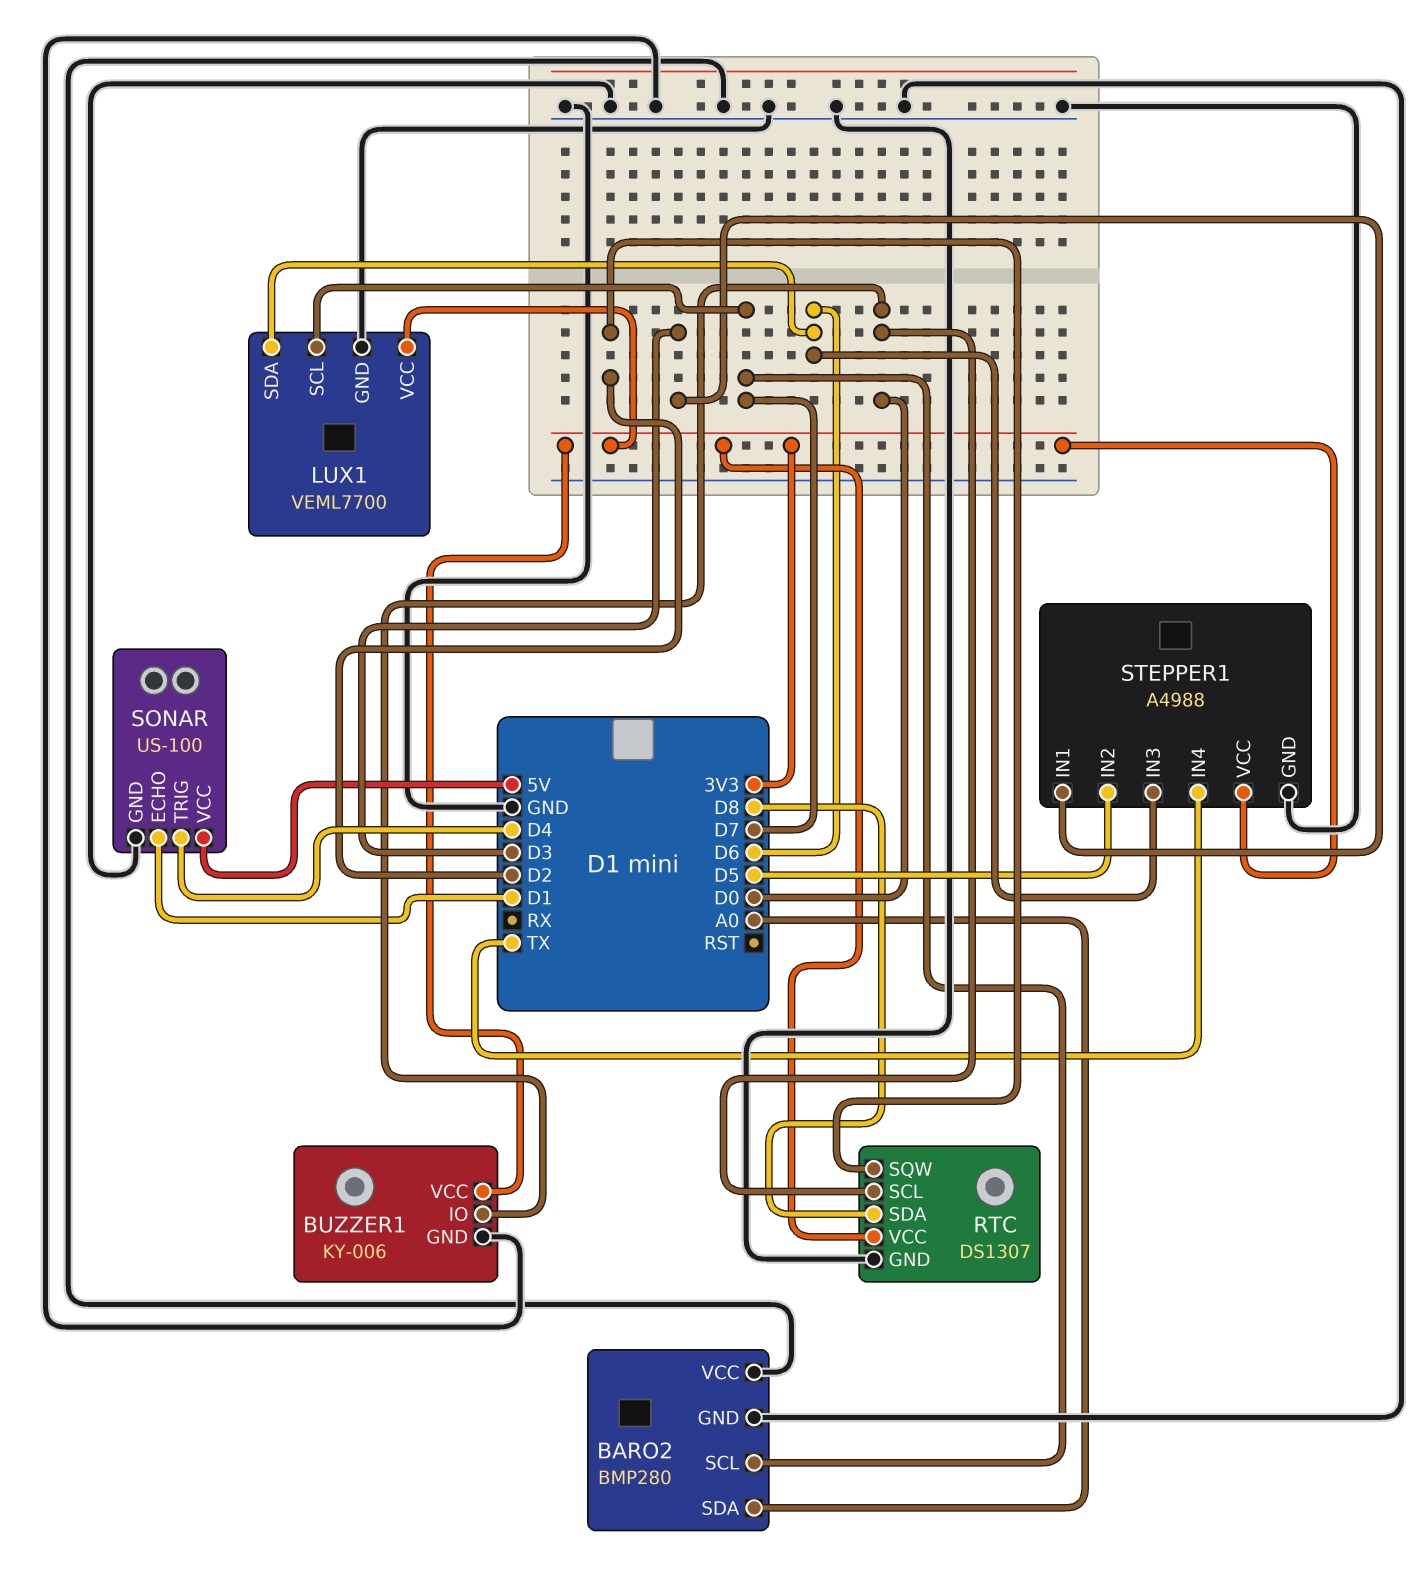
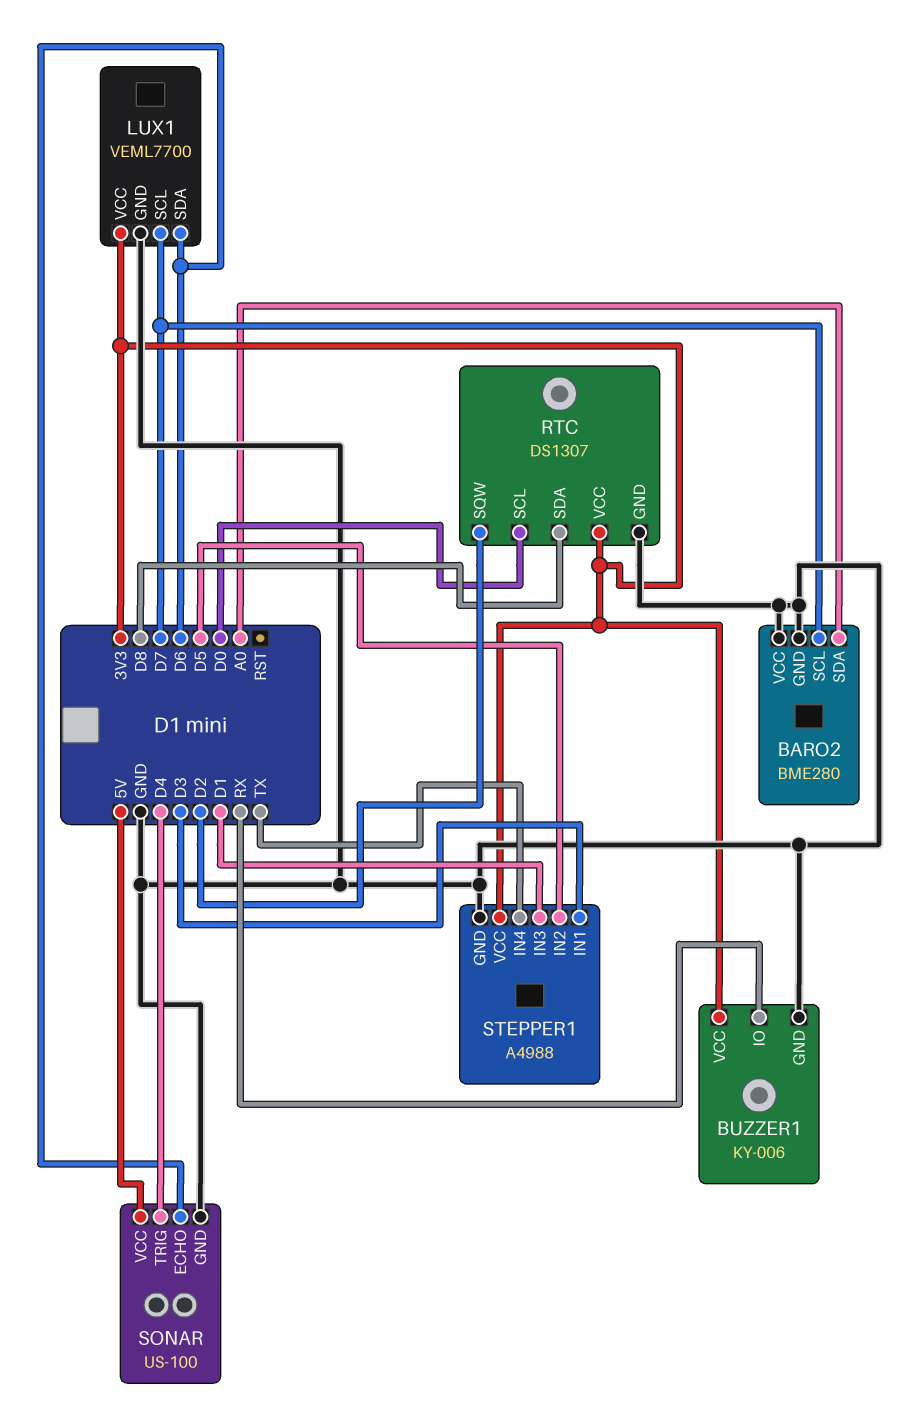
BARO2: BMP280 -> BME280
BUZZER1 pin IO: D0 -> RX
SONAR pin ECHO: D1 -> D6
STEPPER1 pin IN3: D6 -> D1

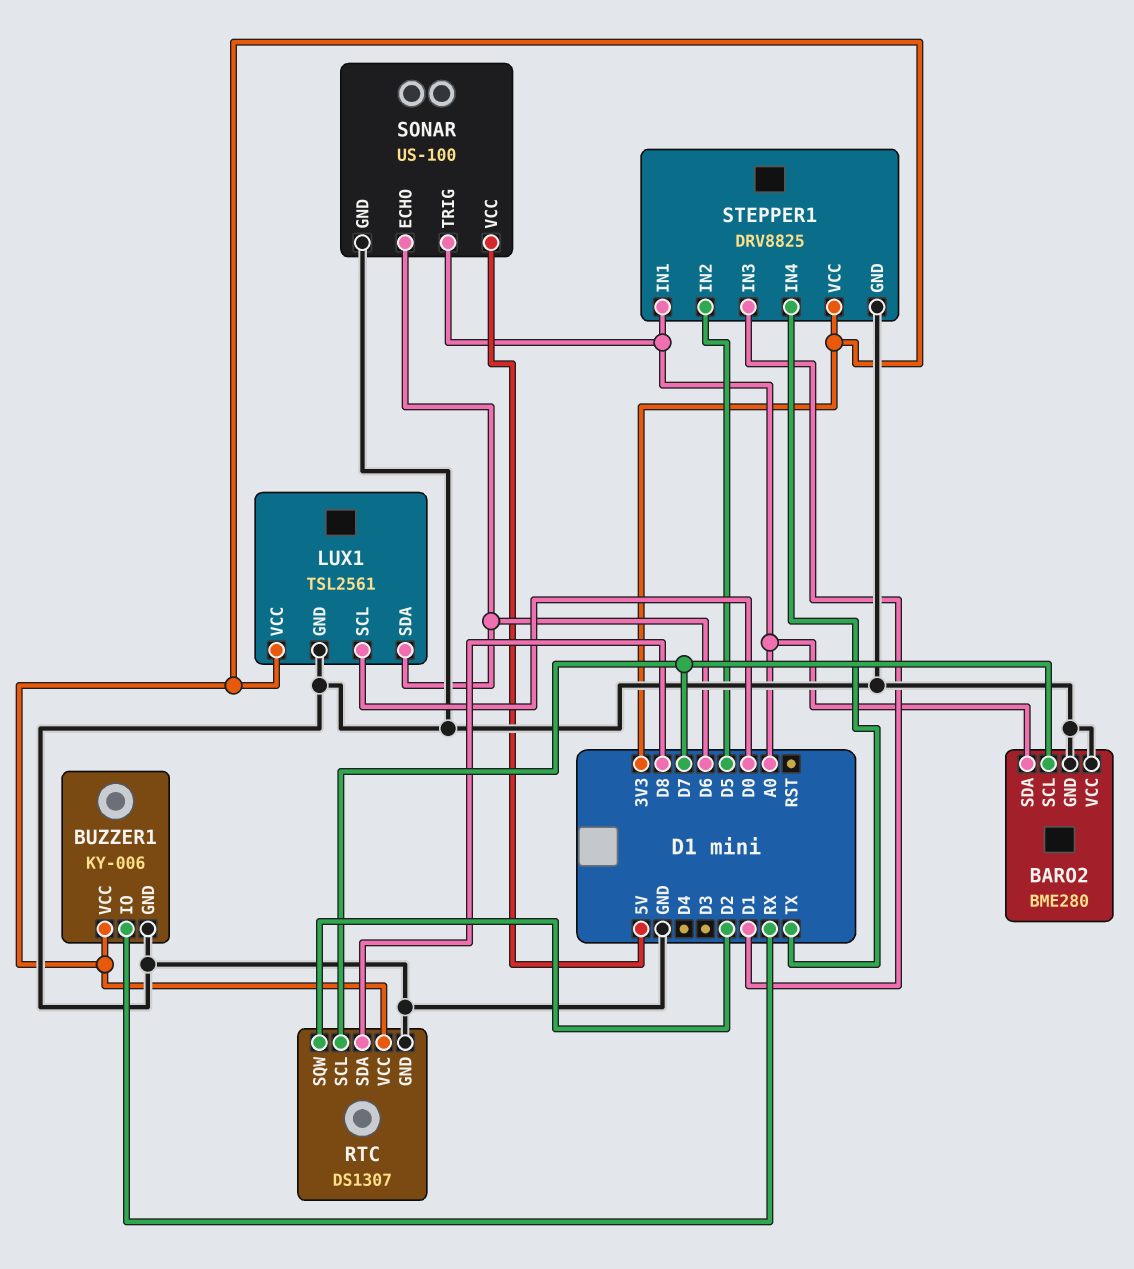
LUX1: VEML7700 -> TSL2561
LUX1 pin SCL: D7 -> D0
RTC pin SCL: D0 -> D7
SONAR pin TRIG: D4 -> A0
STEPPER1: A4988 -> DRV8825
STEPPER1 pin IN1: D3 -> A0

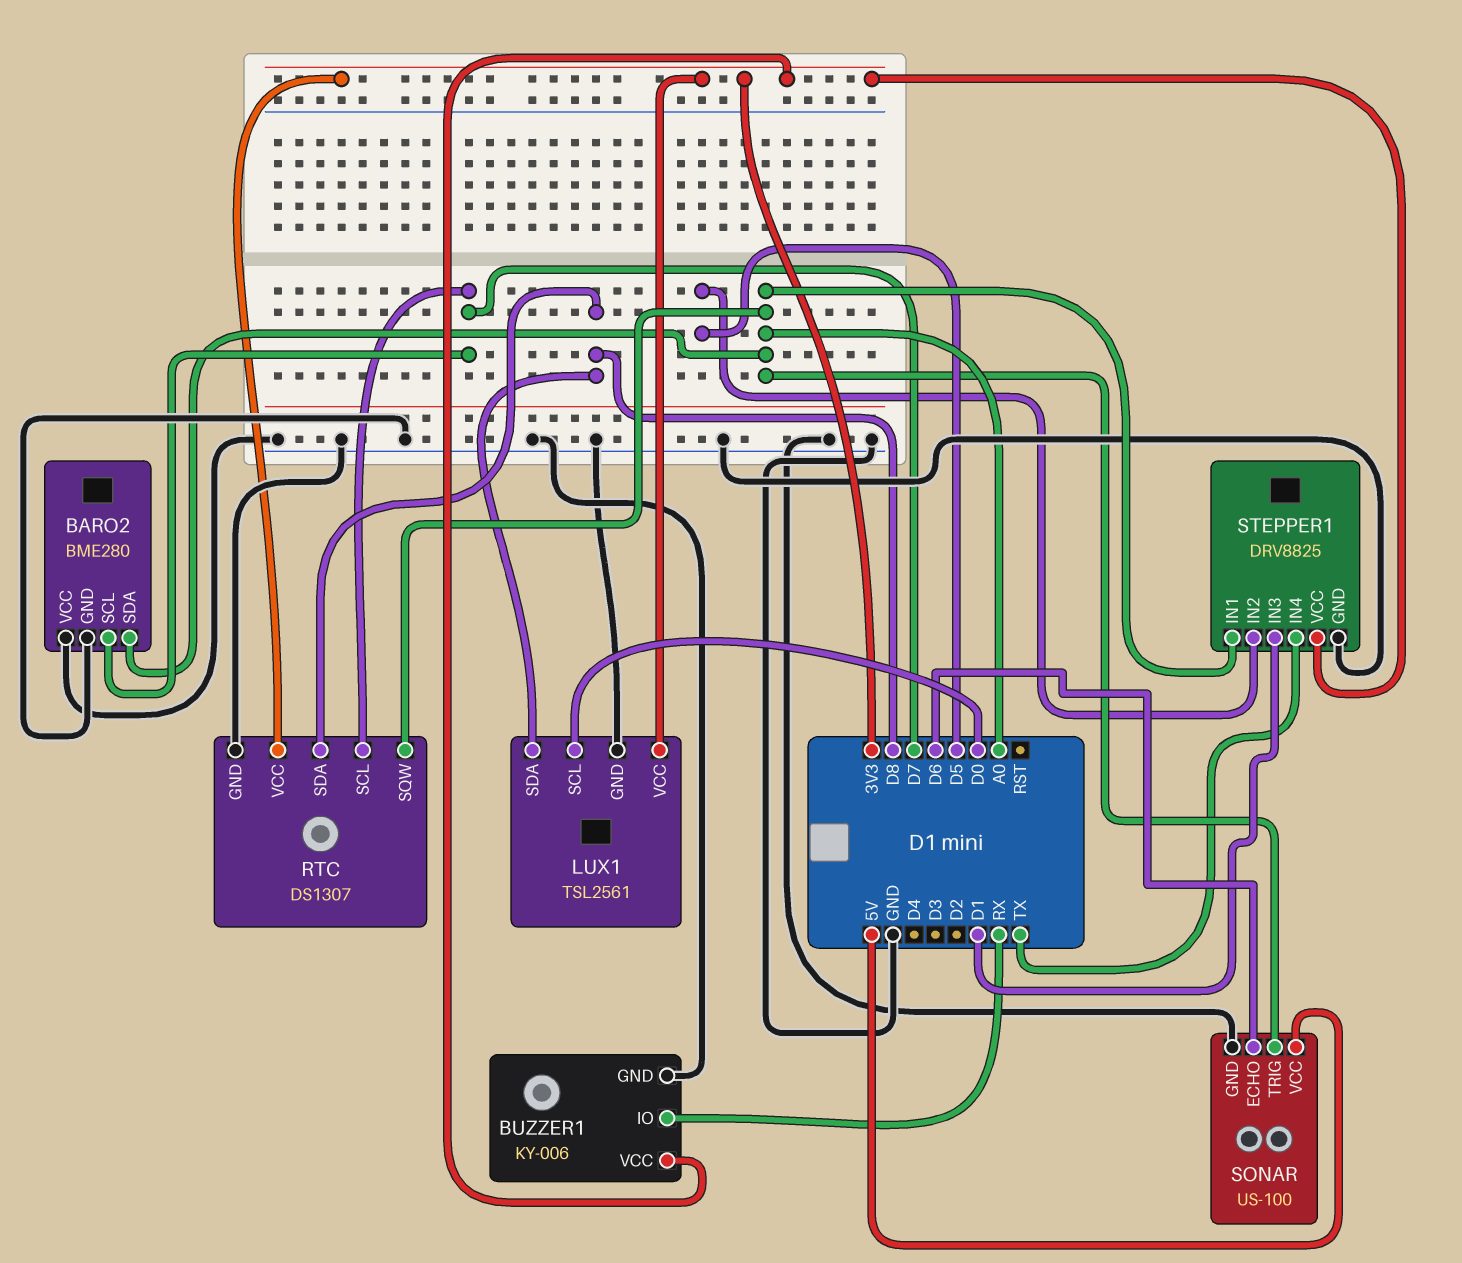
LUX1 pin SDA: D6 -> D8
RTC pin SQW: D2 -> A0

